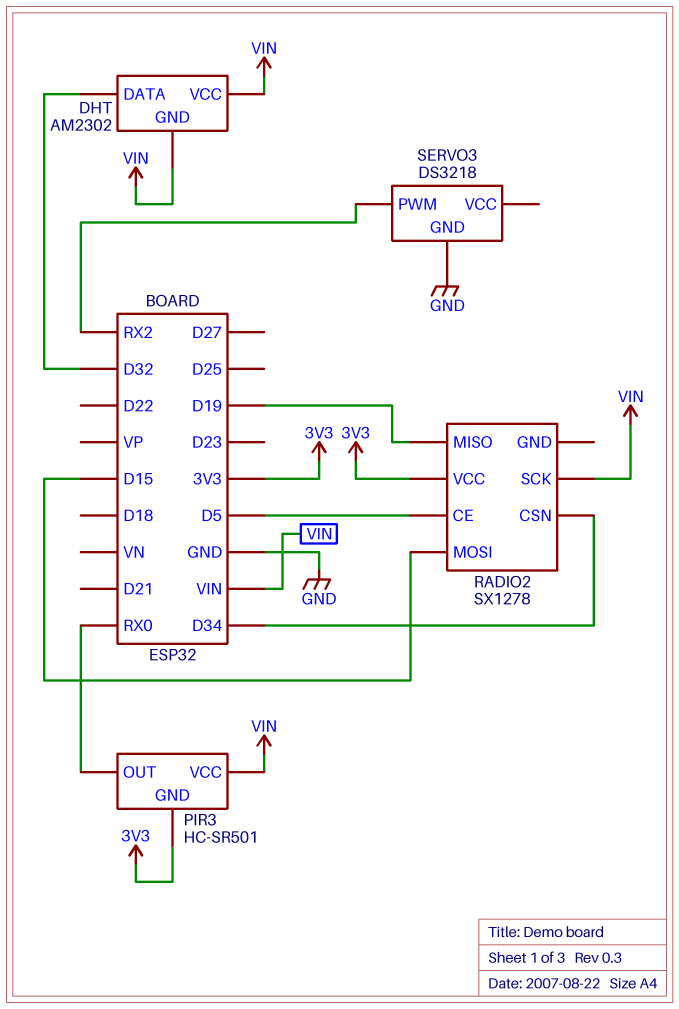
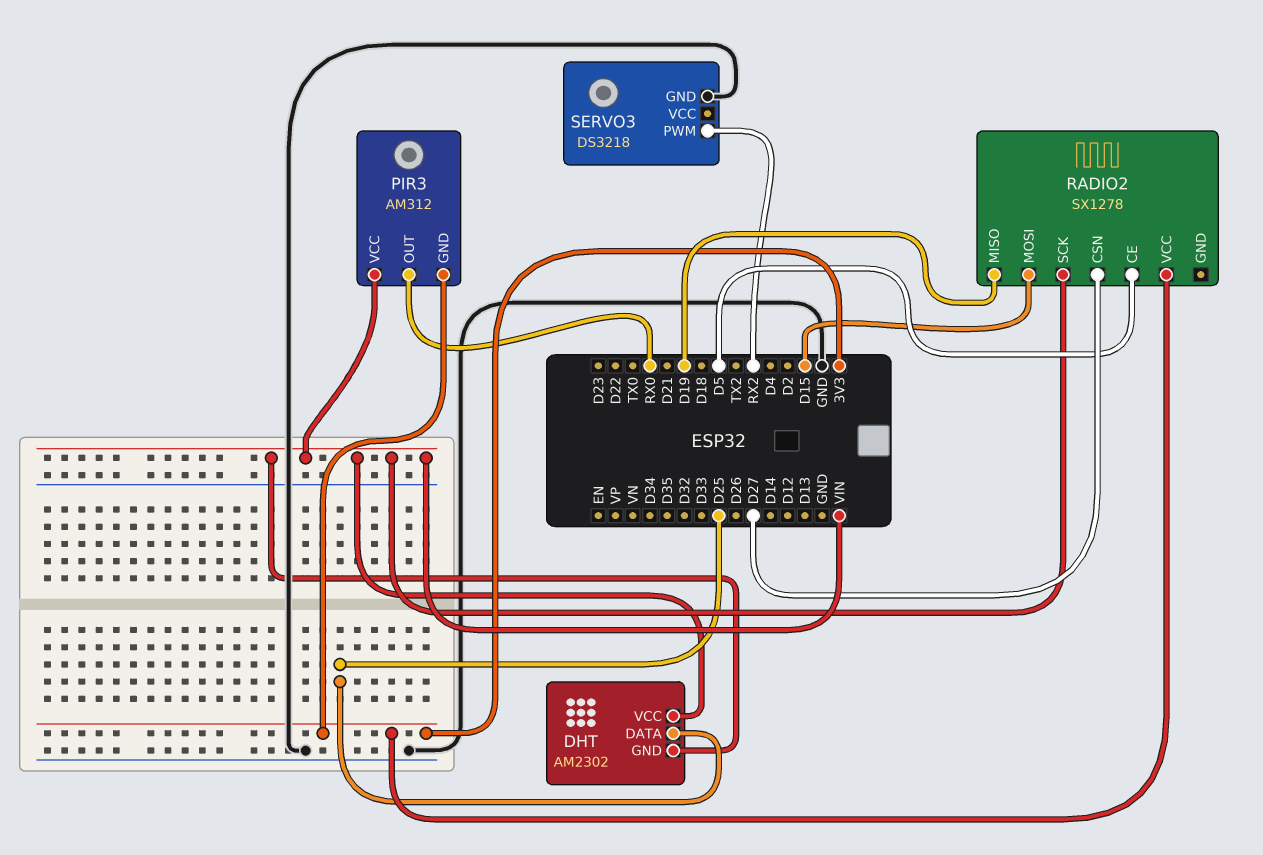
DHT pin DATA: D32 -> D25
PIR3: HC-SR501 -> AM312
RADIO2 pin CSN: D34 -> D27

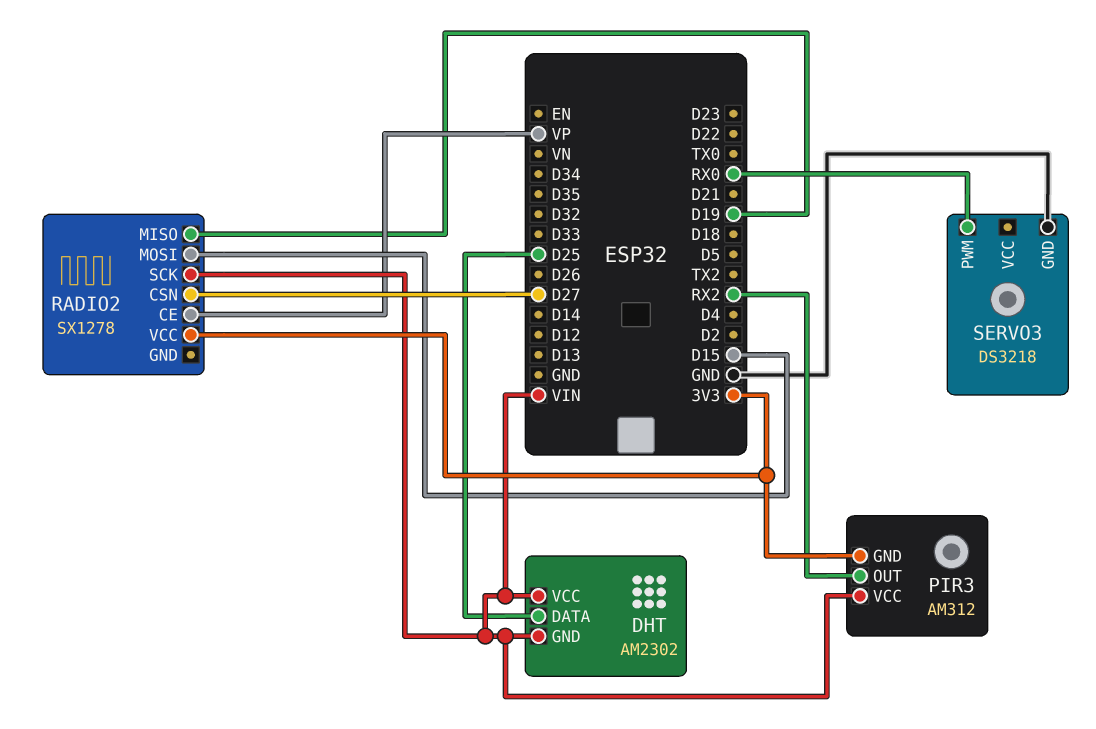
PIR3 pin OUT: RX0 -> RX2
RADIO2 pin CE: D5 -> VP
SERVO3 pin PWM: RX2 -> RX0

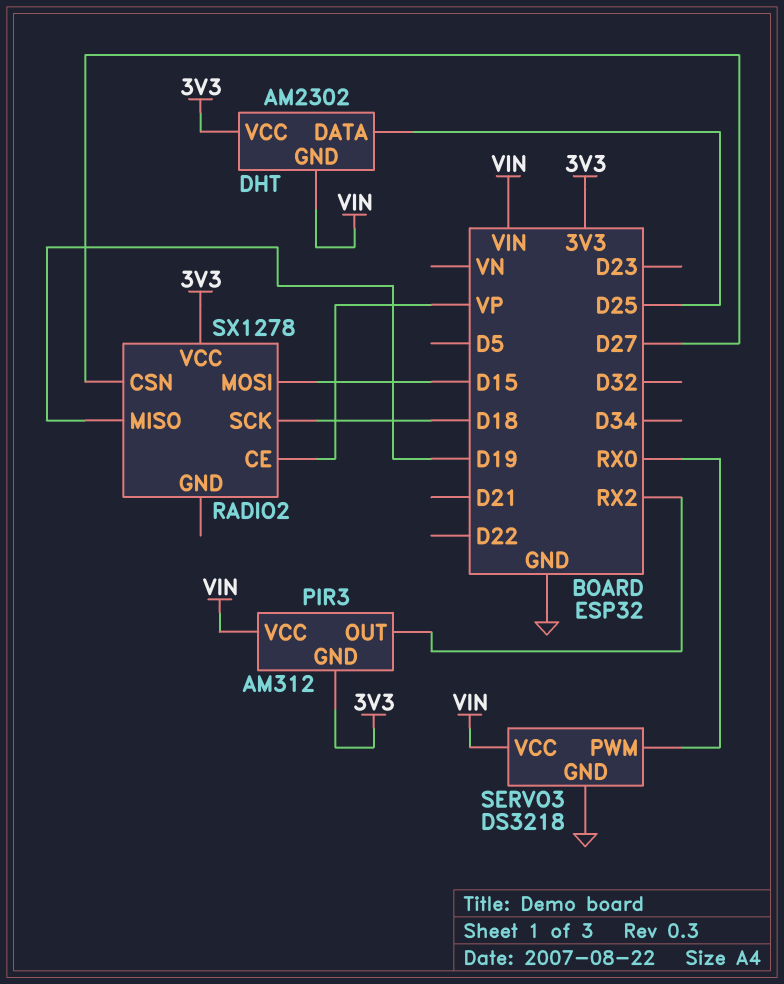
DHT pin VCC: VIN -> 3V3
RADIO2 pin SCK: VIN -> D18
SERVO3 pin VCC: none -> VIN

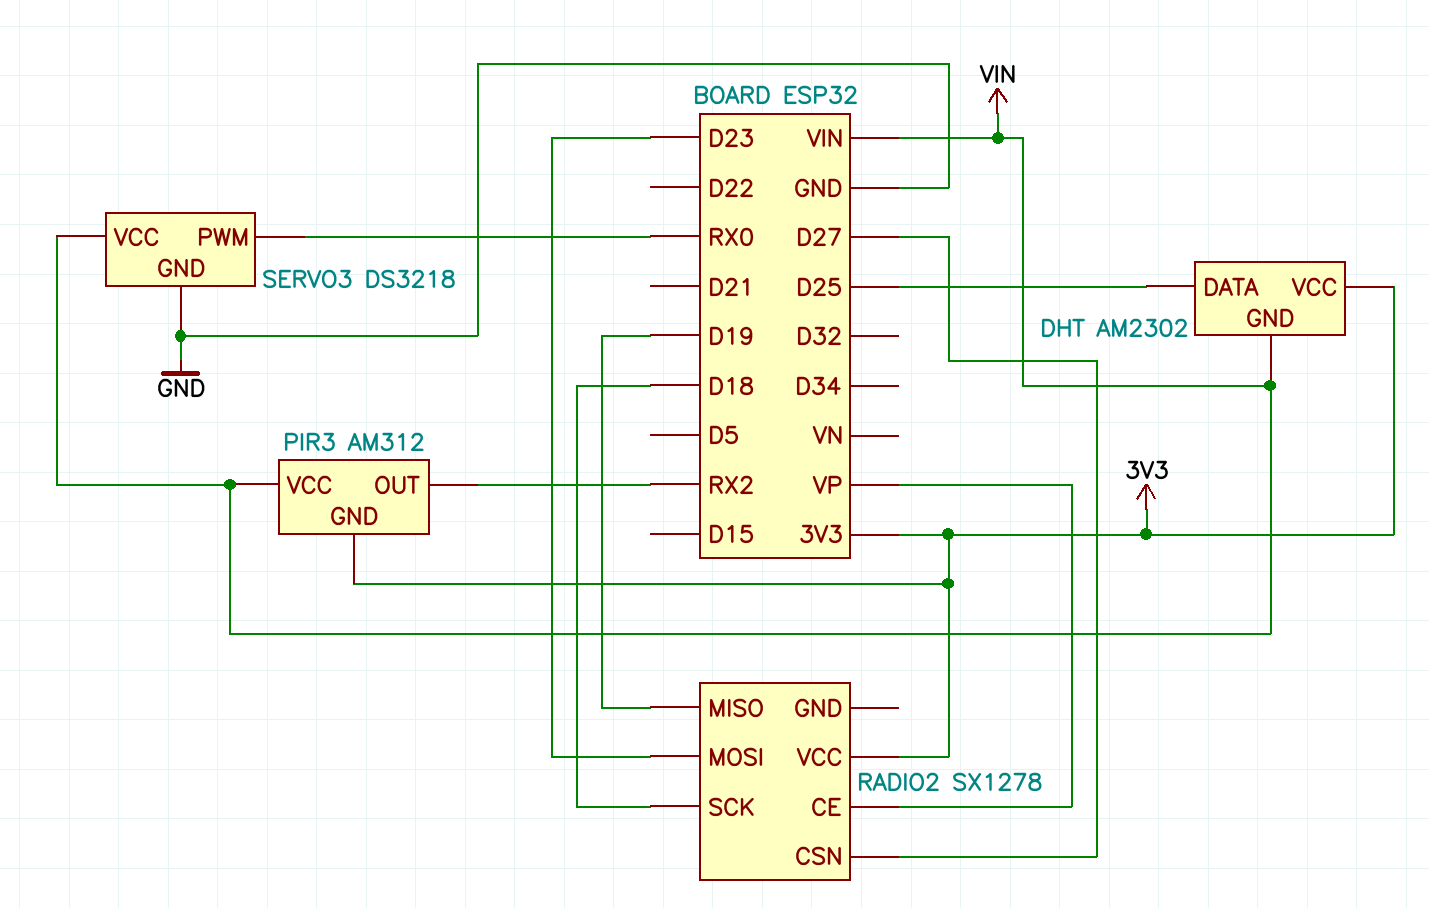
RADIO2 pin MOSI: D15 -> D23

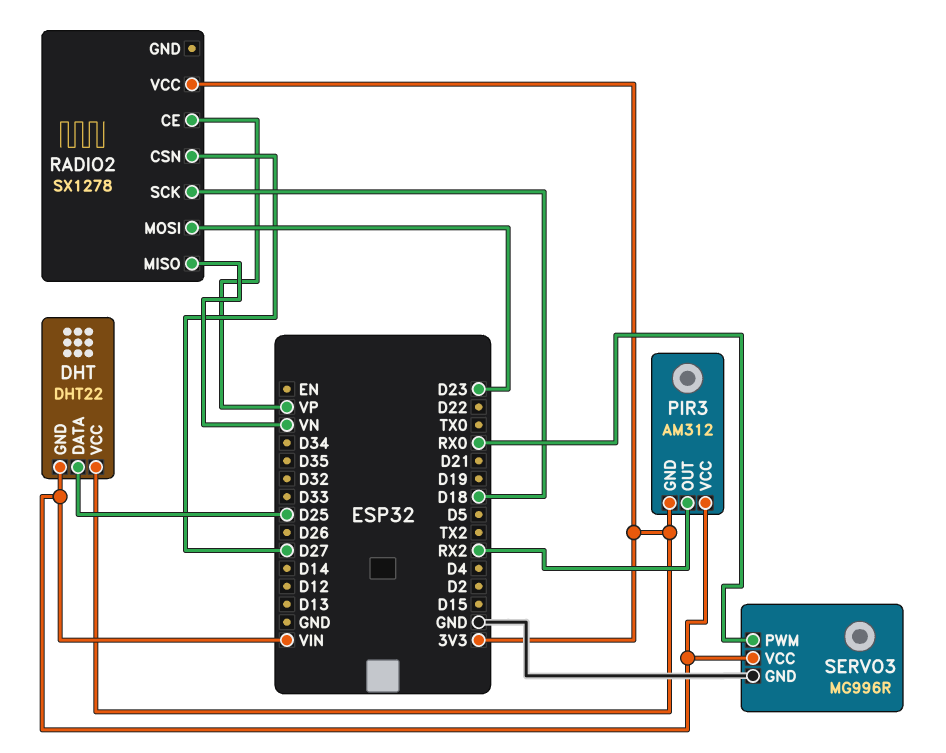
DHT: AM2302 -> DHT22
RADIO2 pin MISO: D19 -> VN
SERVO3: DS3218 -> MG996R

